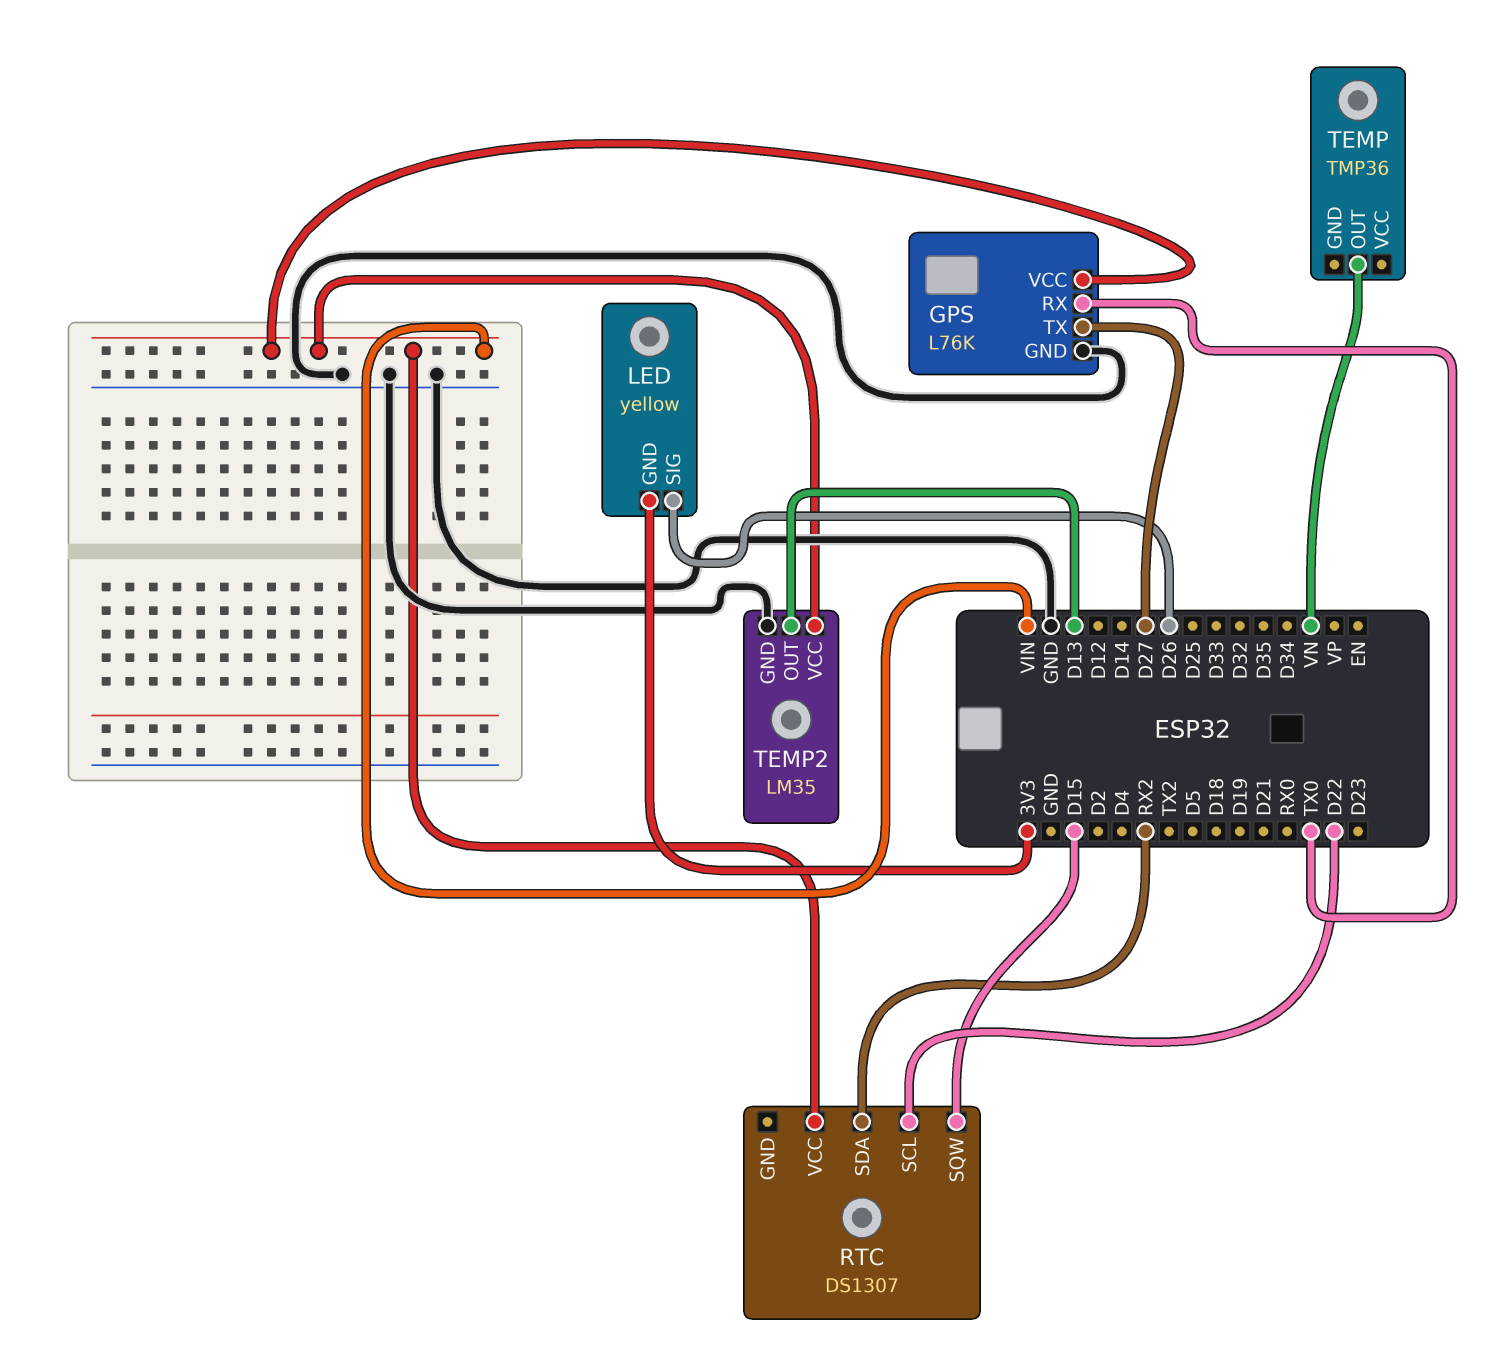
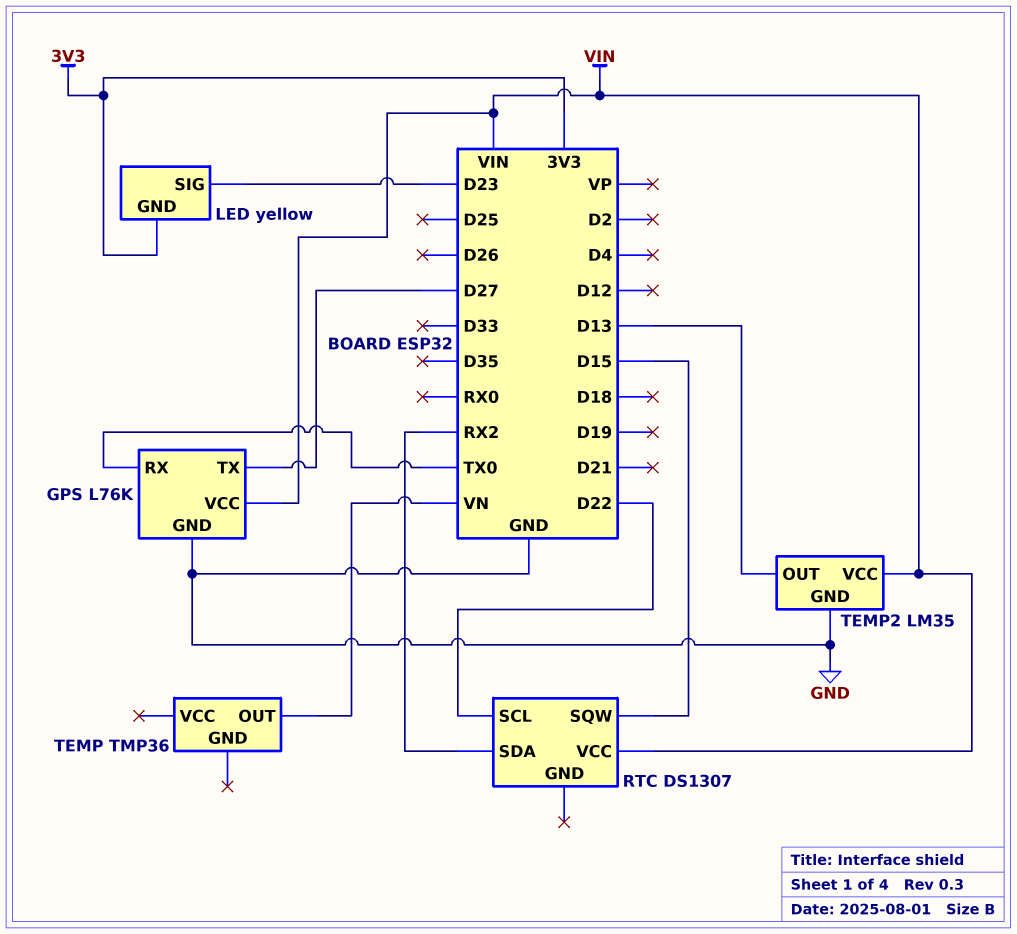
LED pin SIG: D26 -> D23

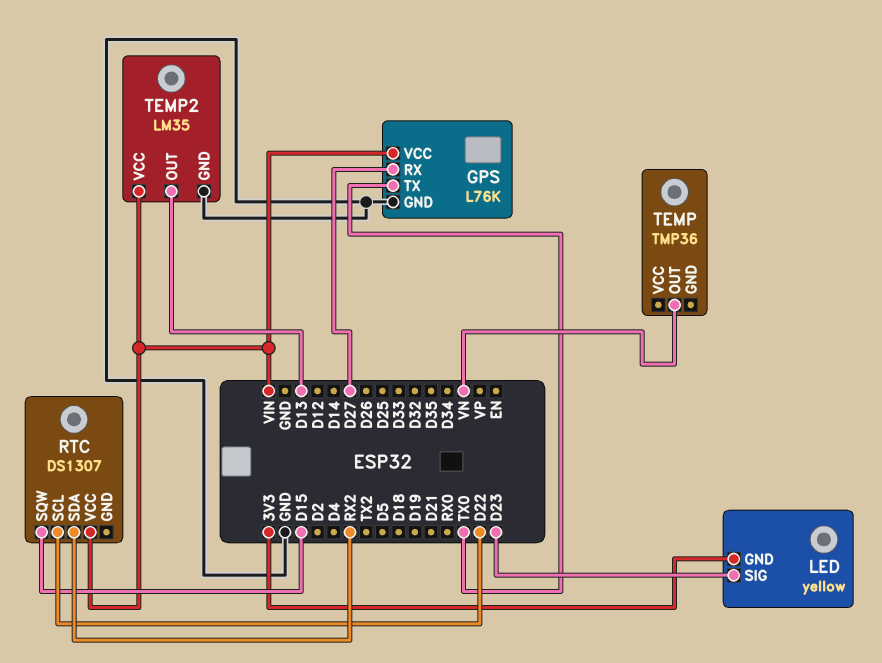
GPS pin RX: TX0 -> D27
GPS pin TX: D27 -> TX0

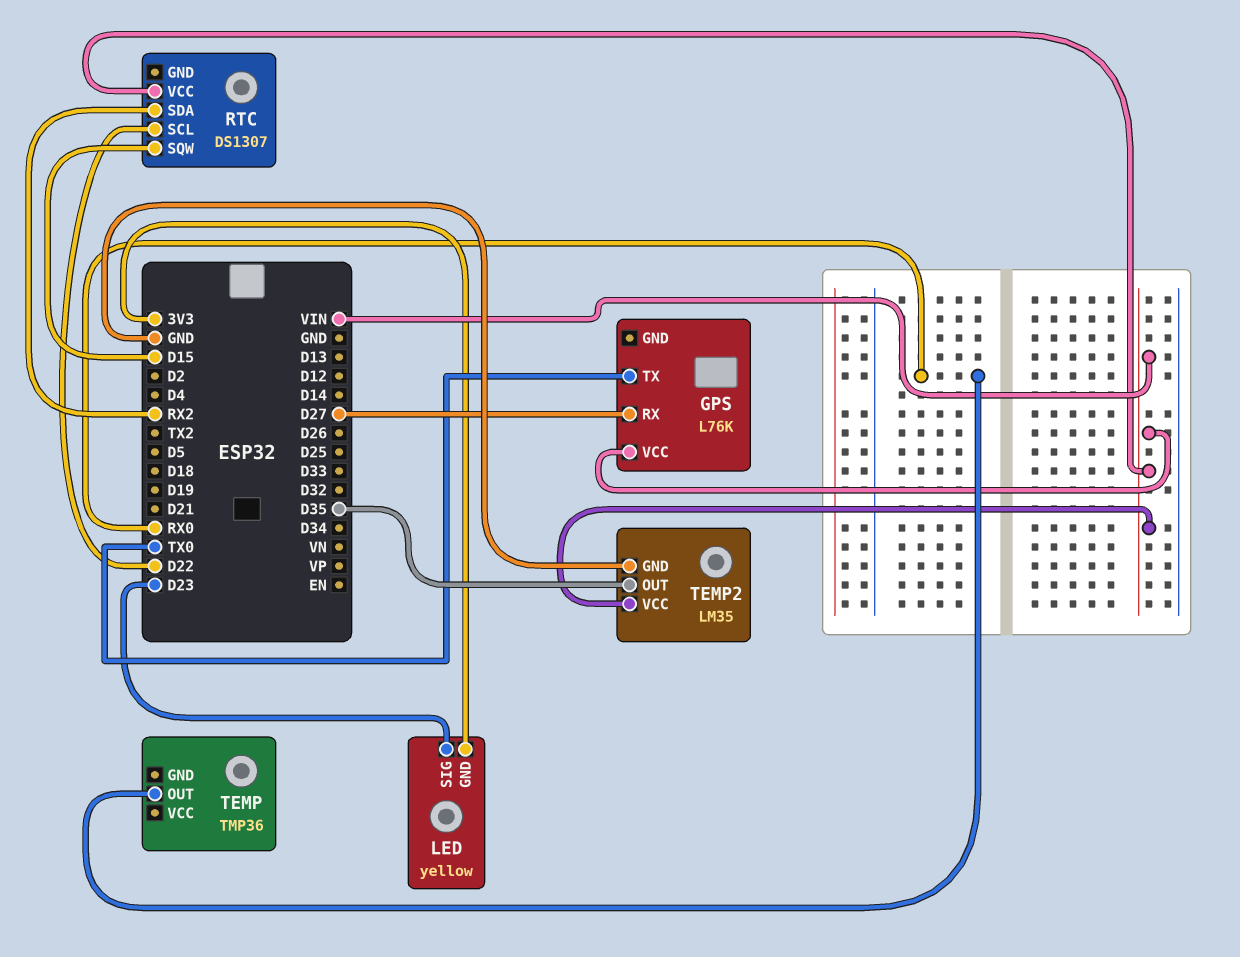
GPS pin GND: GND -> none
TEMP pin OUT: VN -> RX0
TEMP2 pin OUT: D13 -> D35

